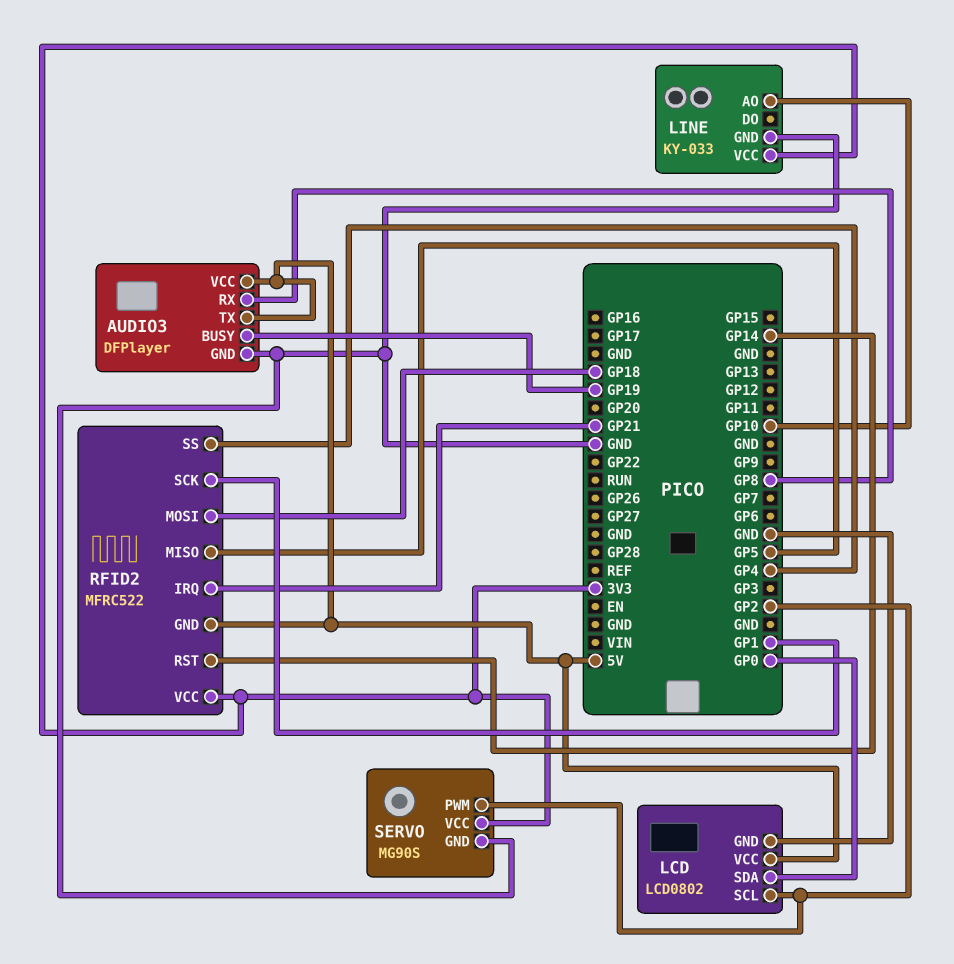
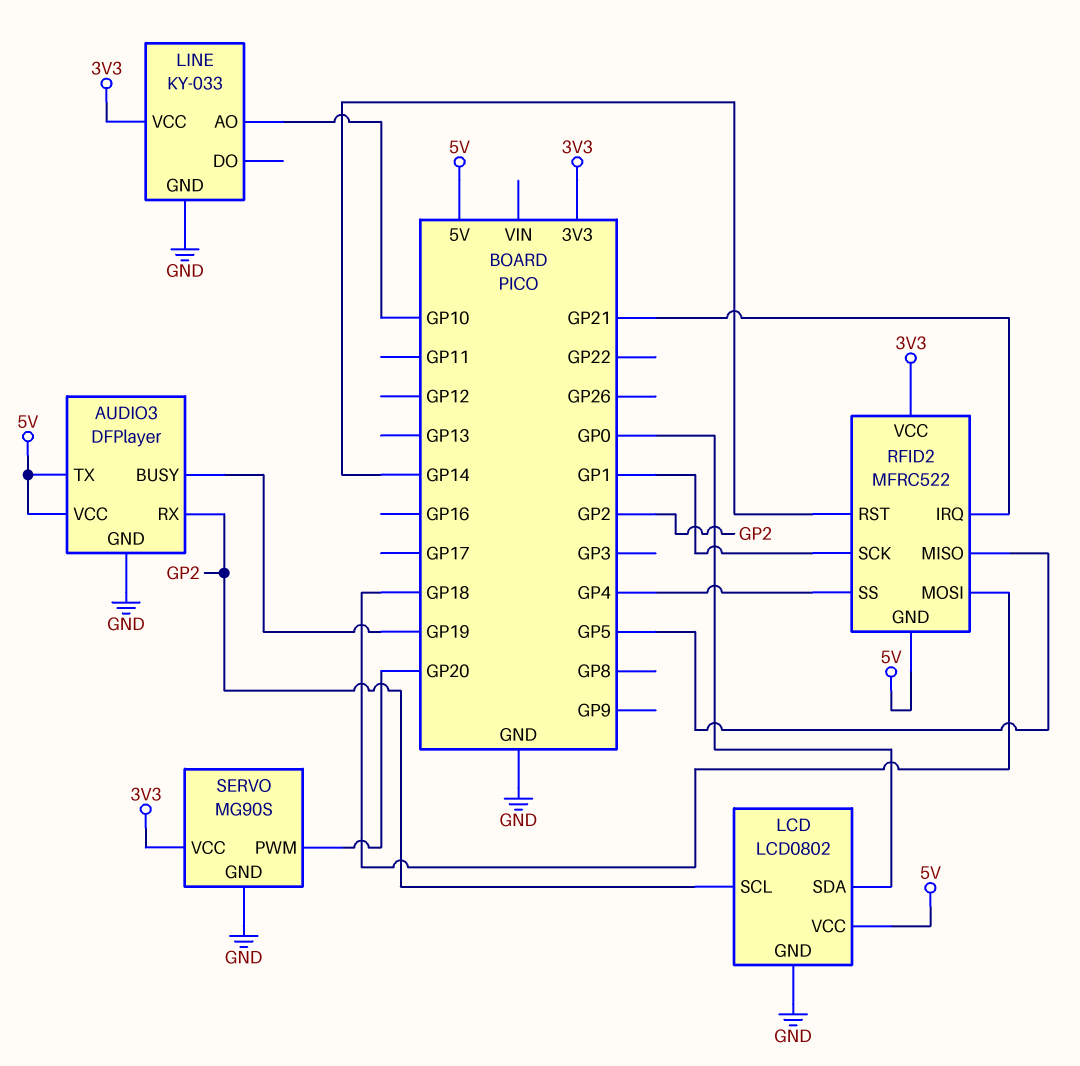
AUDIO3 pin RX: GP8 -> GP2
SERVO pin PWM: GP2 -> GP20

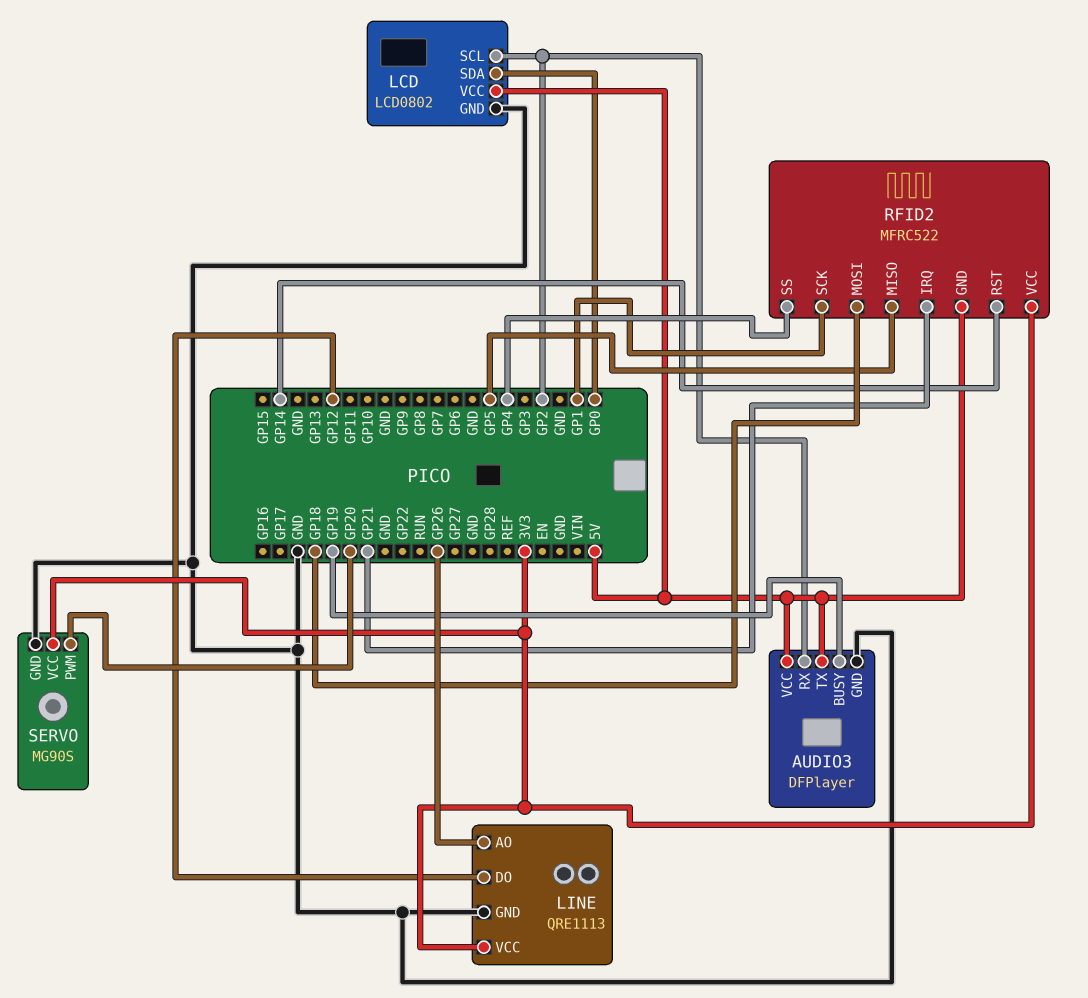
LINE: KY-033 -> QRE1113
LINE pin AO: GP10 -> GP26
LINE pin DO: none -> GP12

